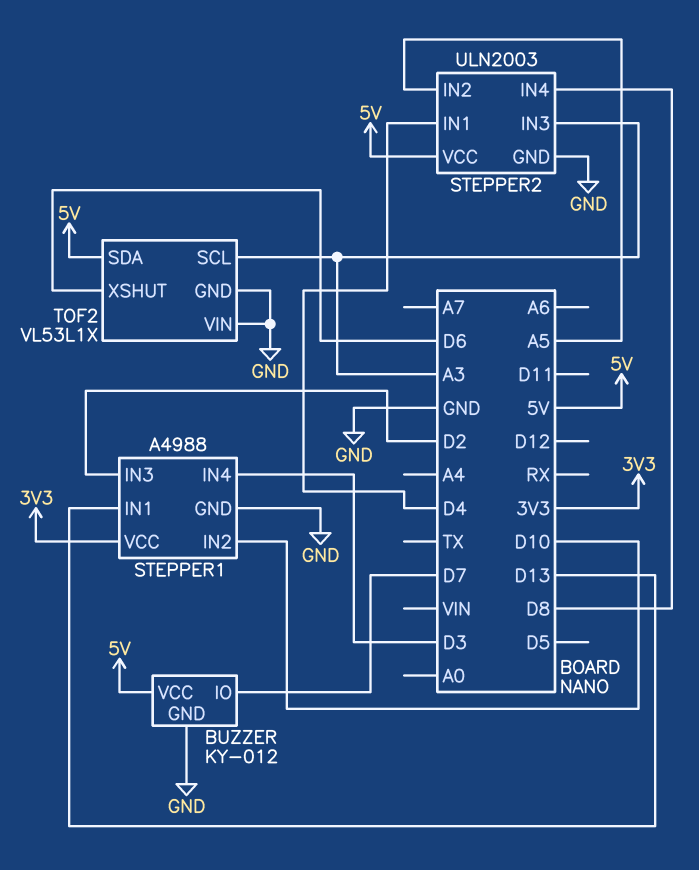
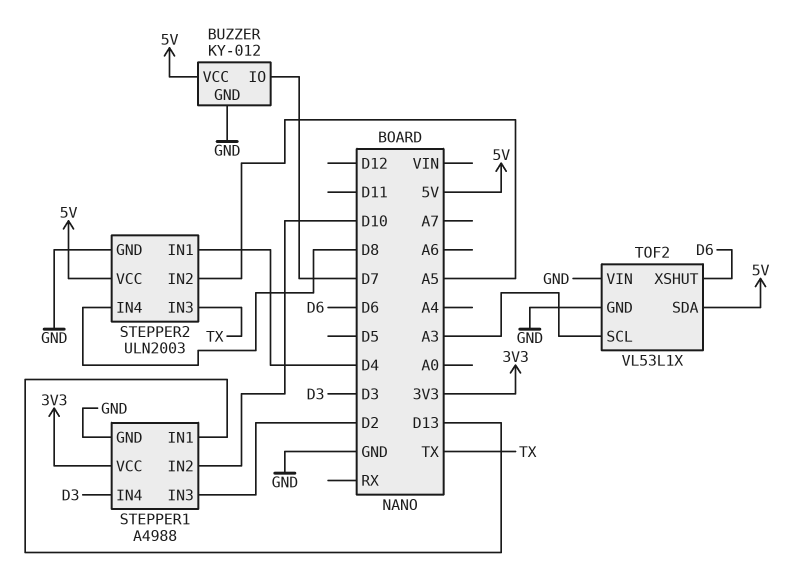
STEPPER2 pin IN3: A3 -> TX

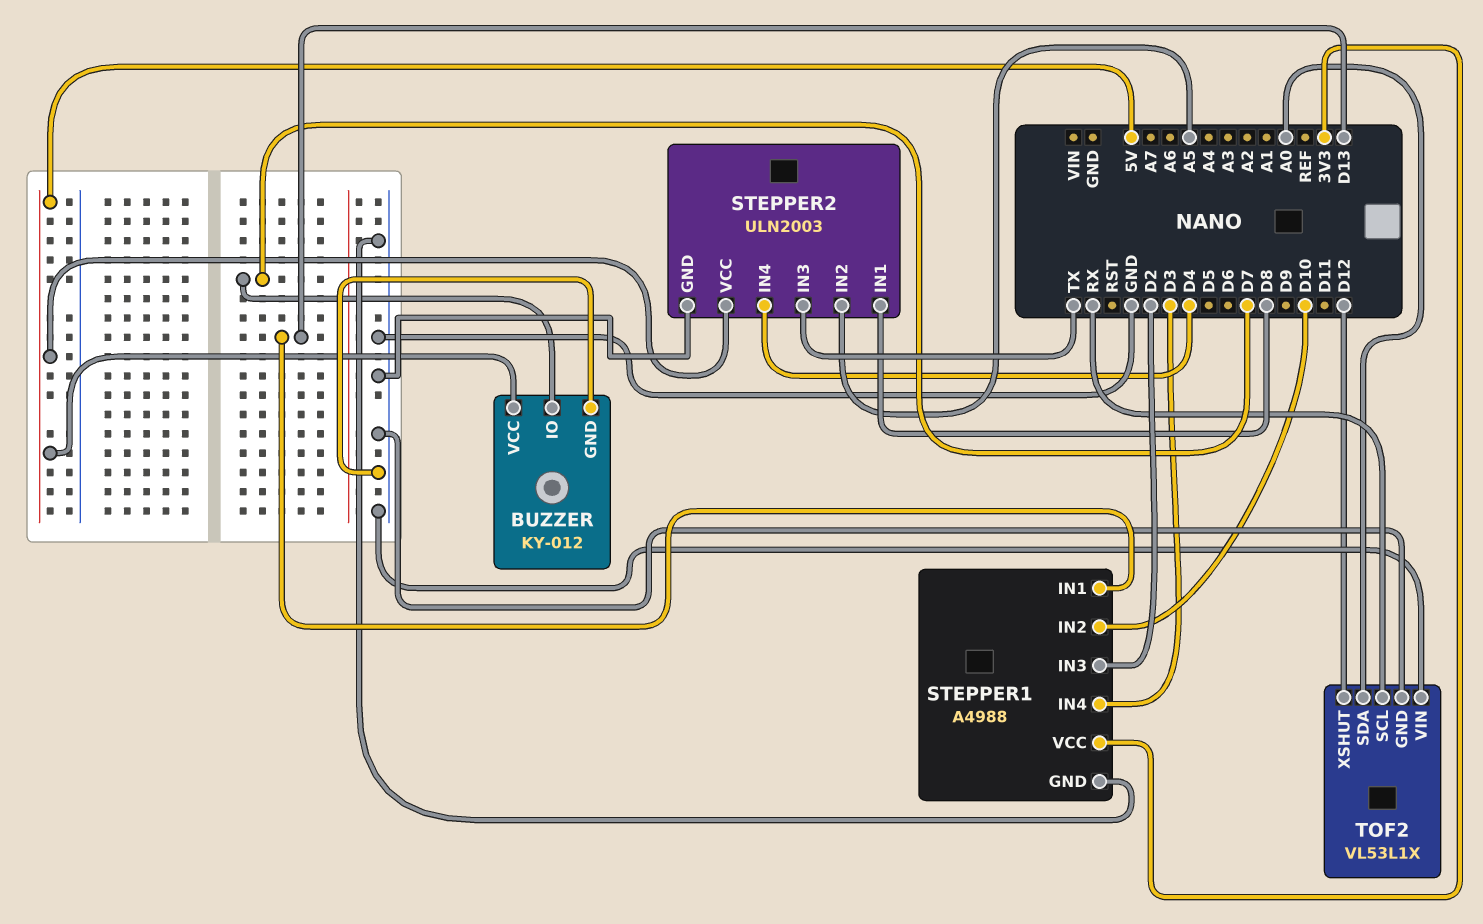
STEPPER2 pin IN1: D4 -> D8
STEPPER2 pin IN4: D8 -> D4
TOF2 pin SCL: A3 -> RX
TOF2 pin SDA: 5V -> A0
TOF2 pin XSHUT: D6 -> D12

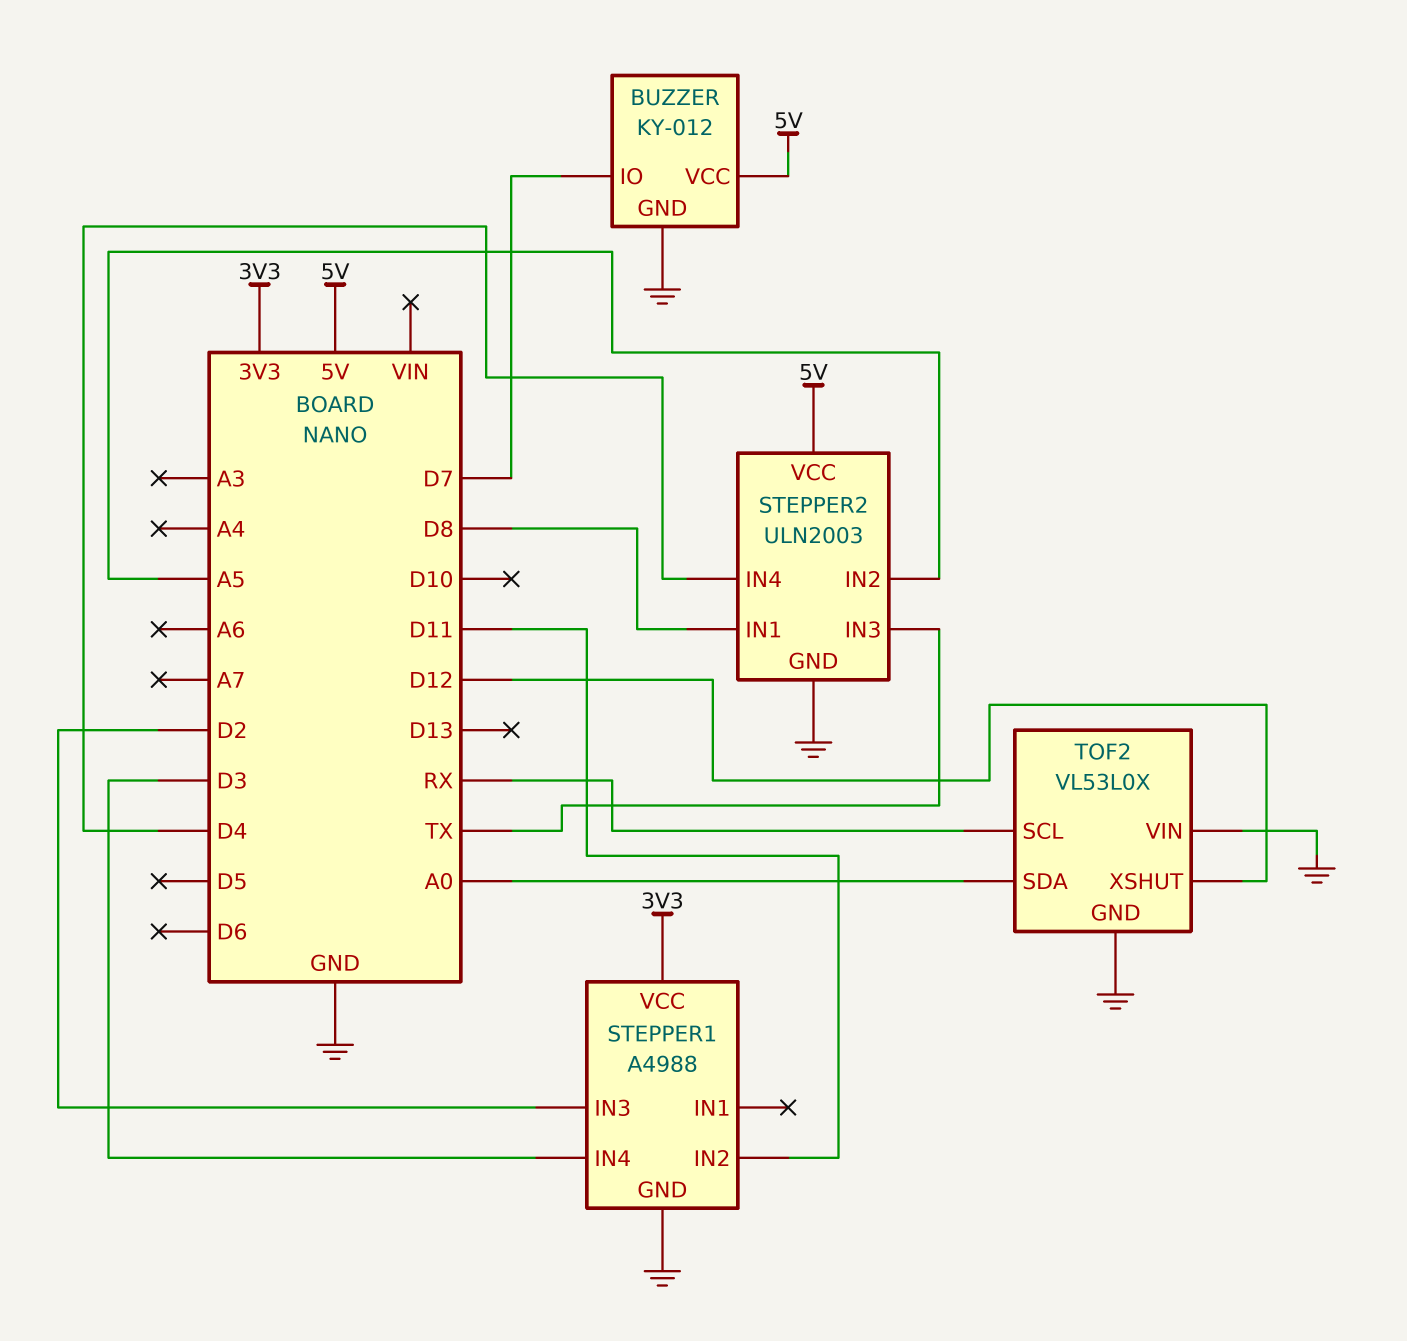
STEPPER1 pin IN1: D13 -> none
STEPPER1 pin IN2: D10 -> D11
TOF2: VL53L1X -> VL53L0X

